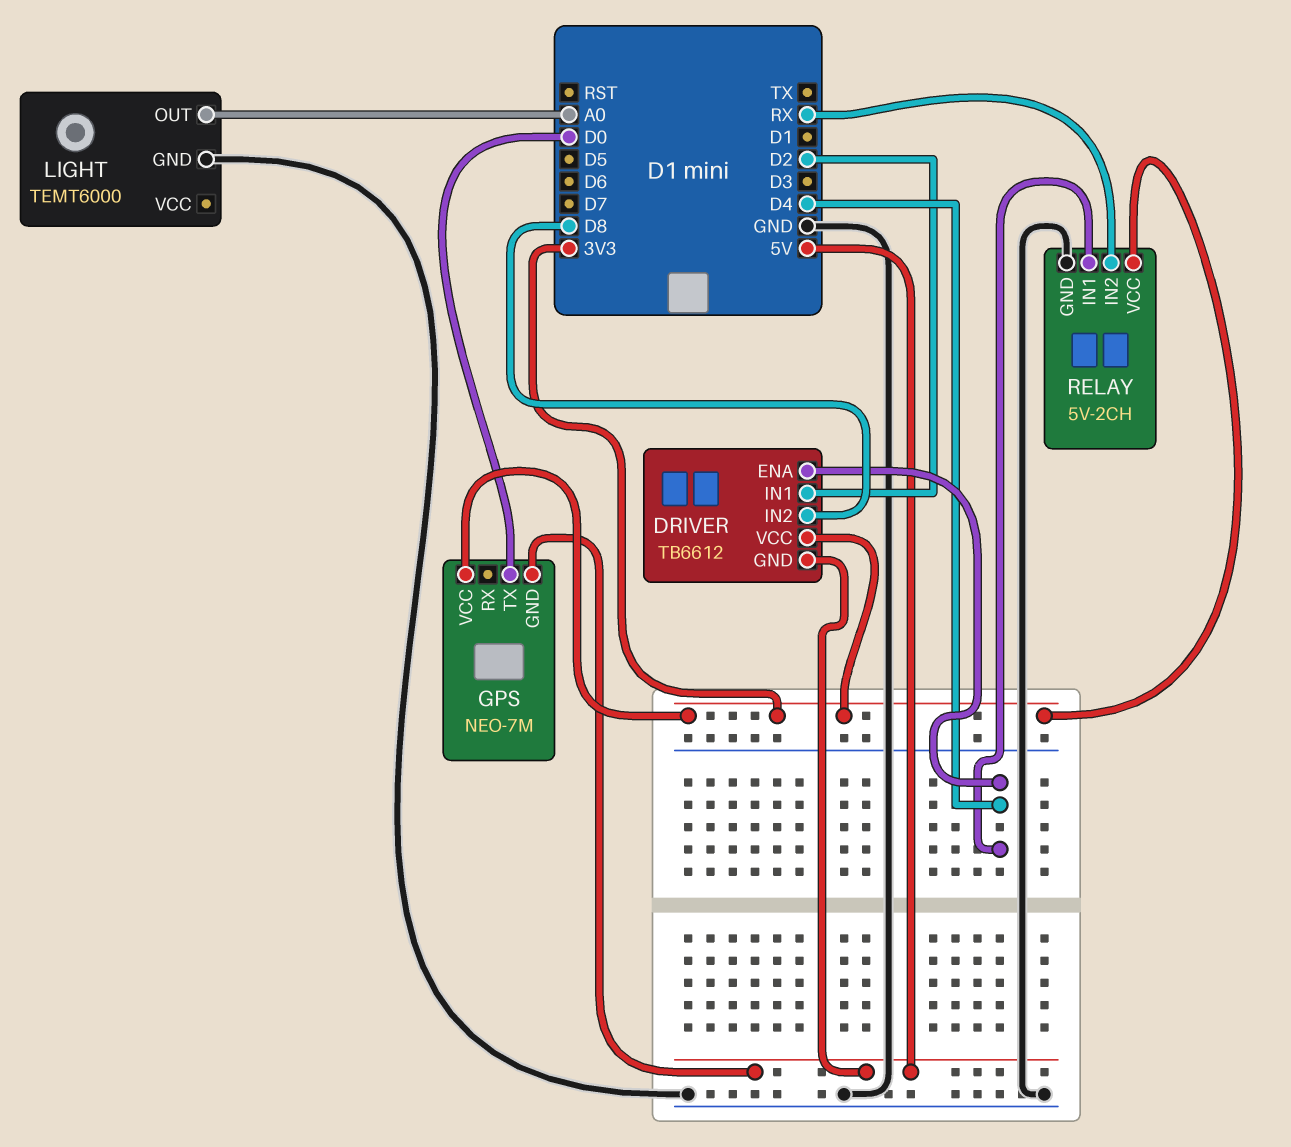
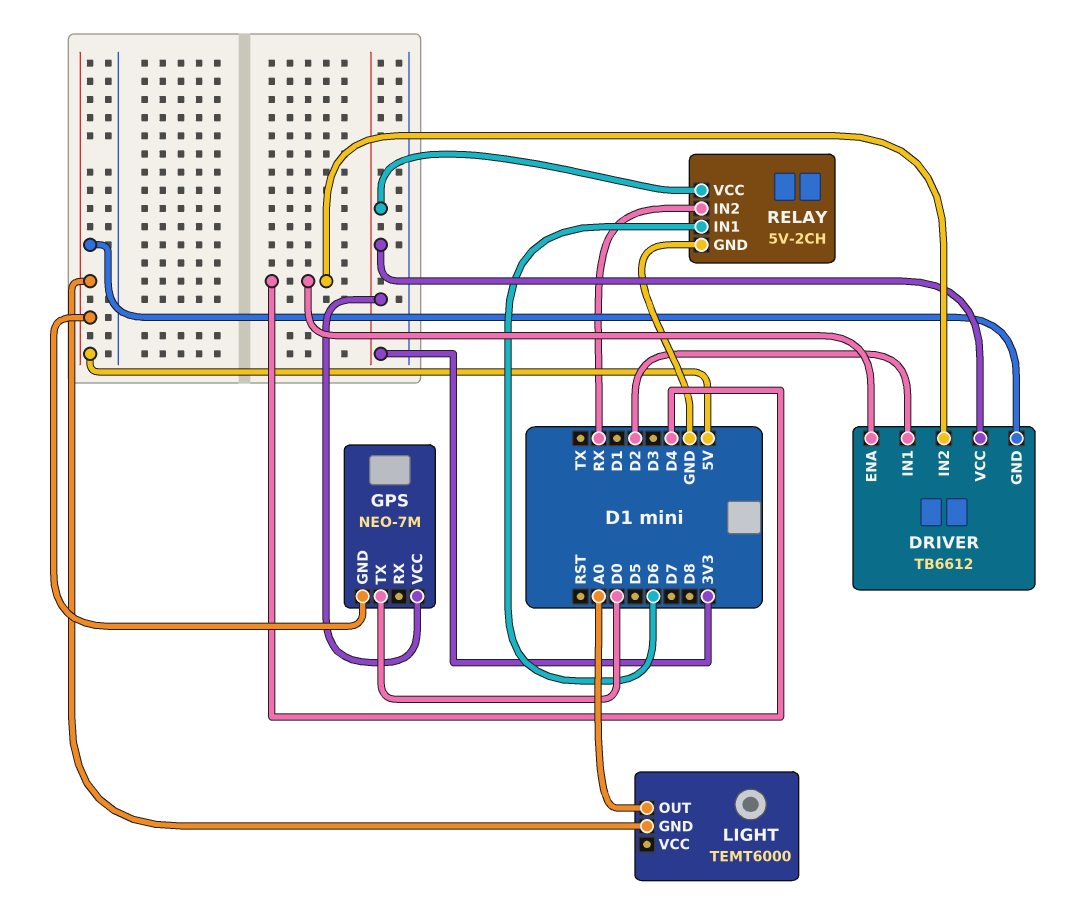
DRIVER pin IN2: D8 -> D4
LIGHT pin GND: GND -> 5V
RELAY pin IN1: D4 -> D6

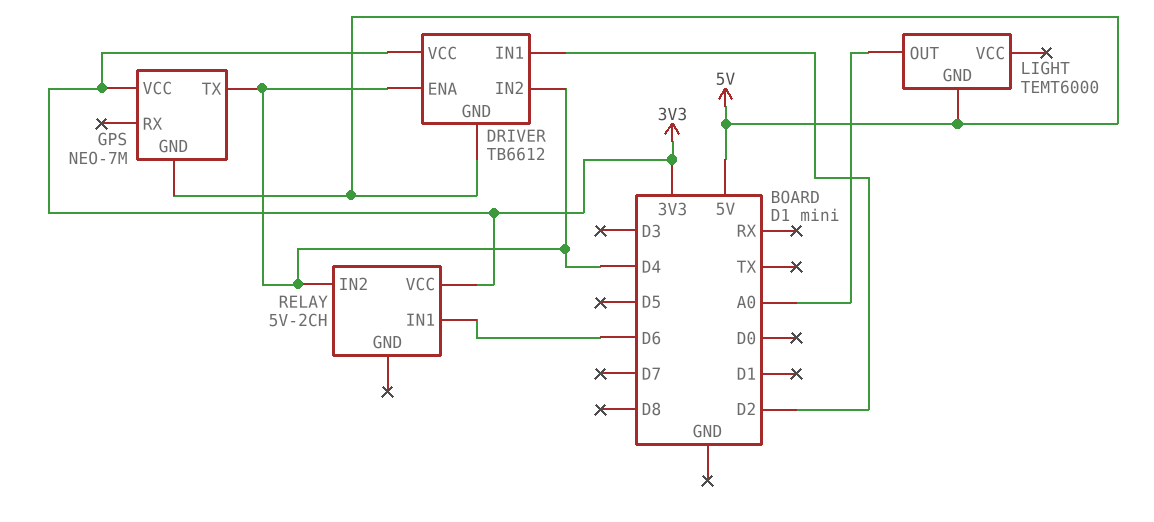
GPS pin TX: D0 -> D4
RELAY pin GND: GND -> none
RELAY pin IN2: RX -> D4

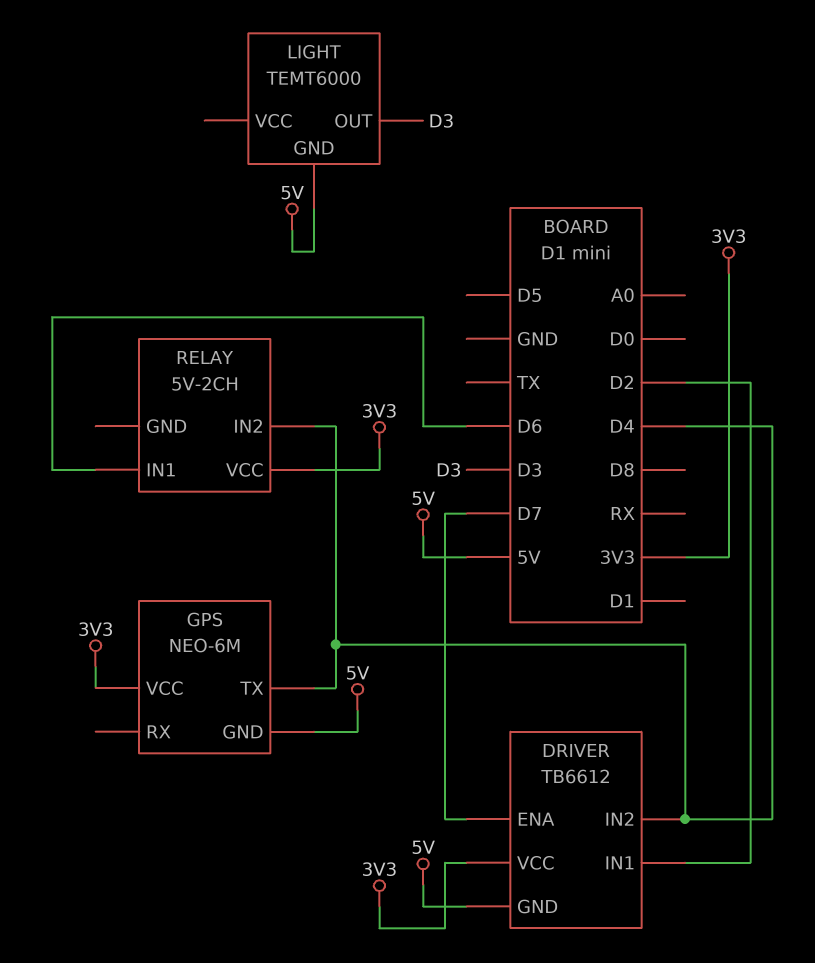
DRIVER pin ENA: D4 -> D7
GPS: NEO-7M -> NEO-6M
LIGHT pin OUT: A0 -> D3

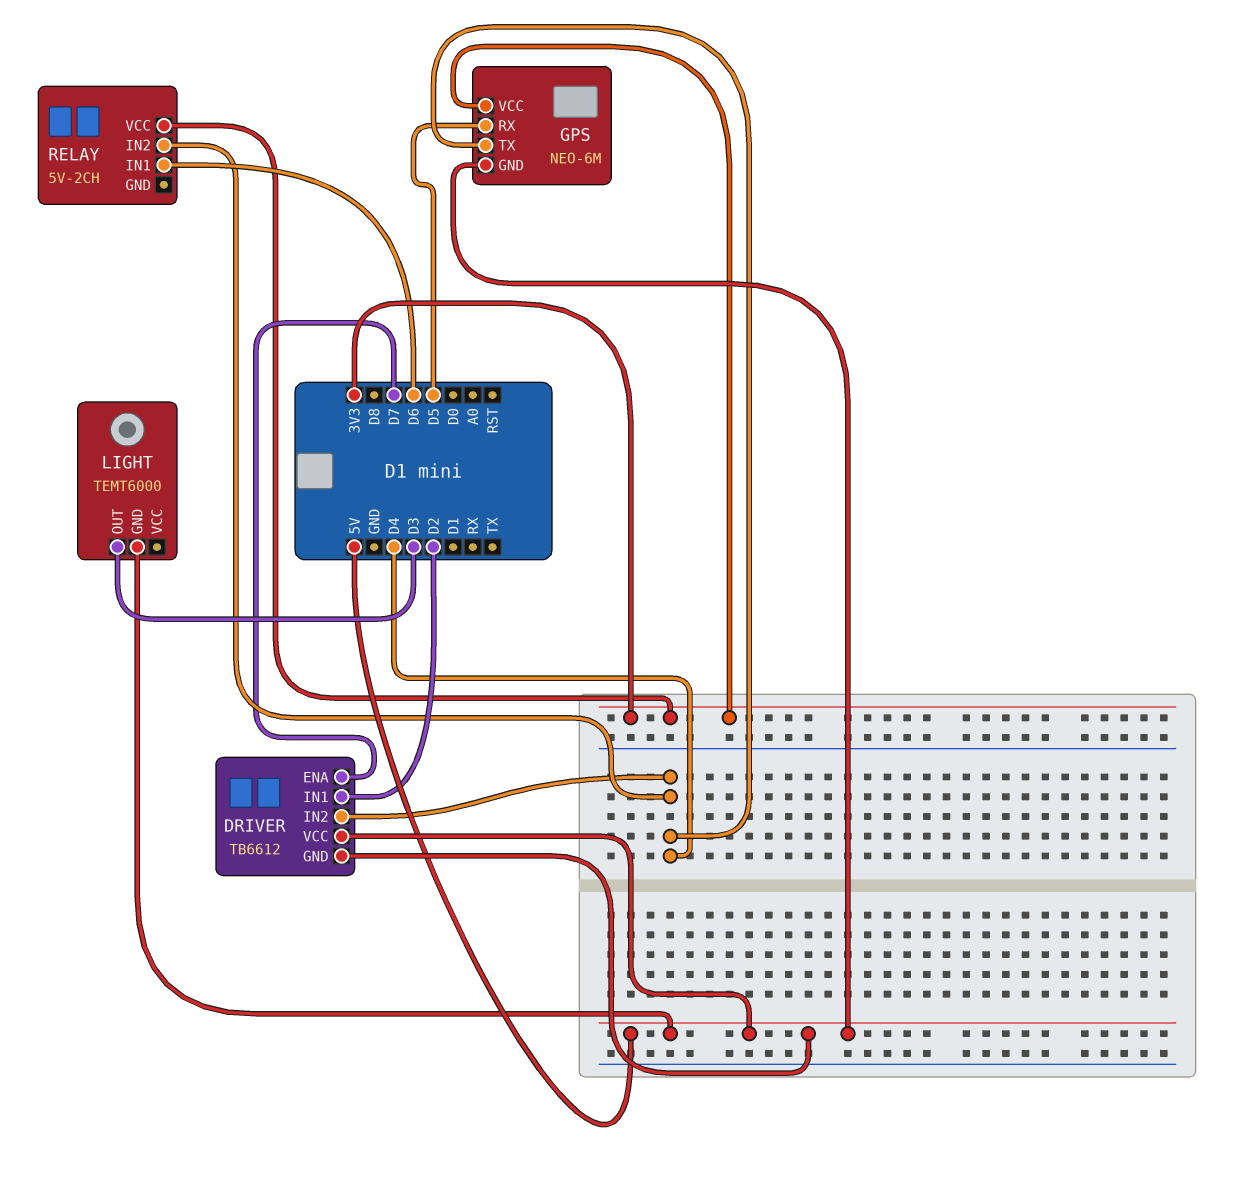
DRIVER pin VCC: 3V3 -> 5V
GPS pin RX: none -> D5

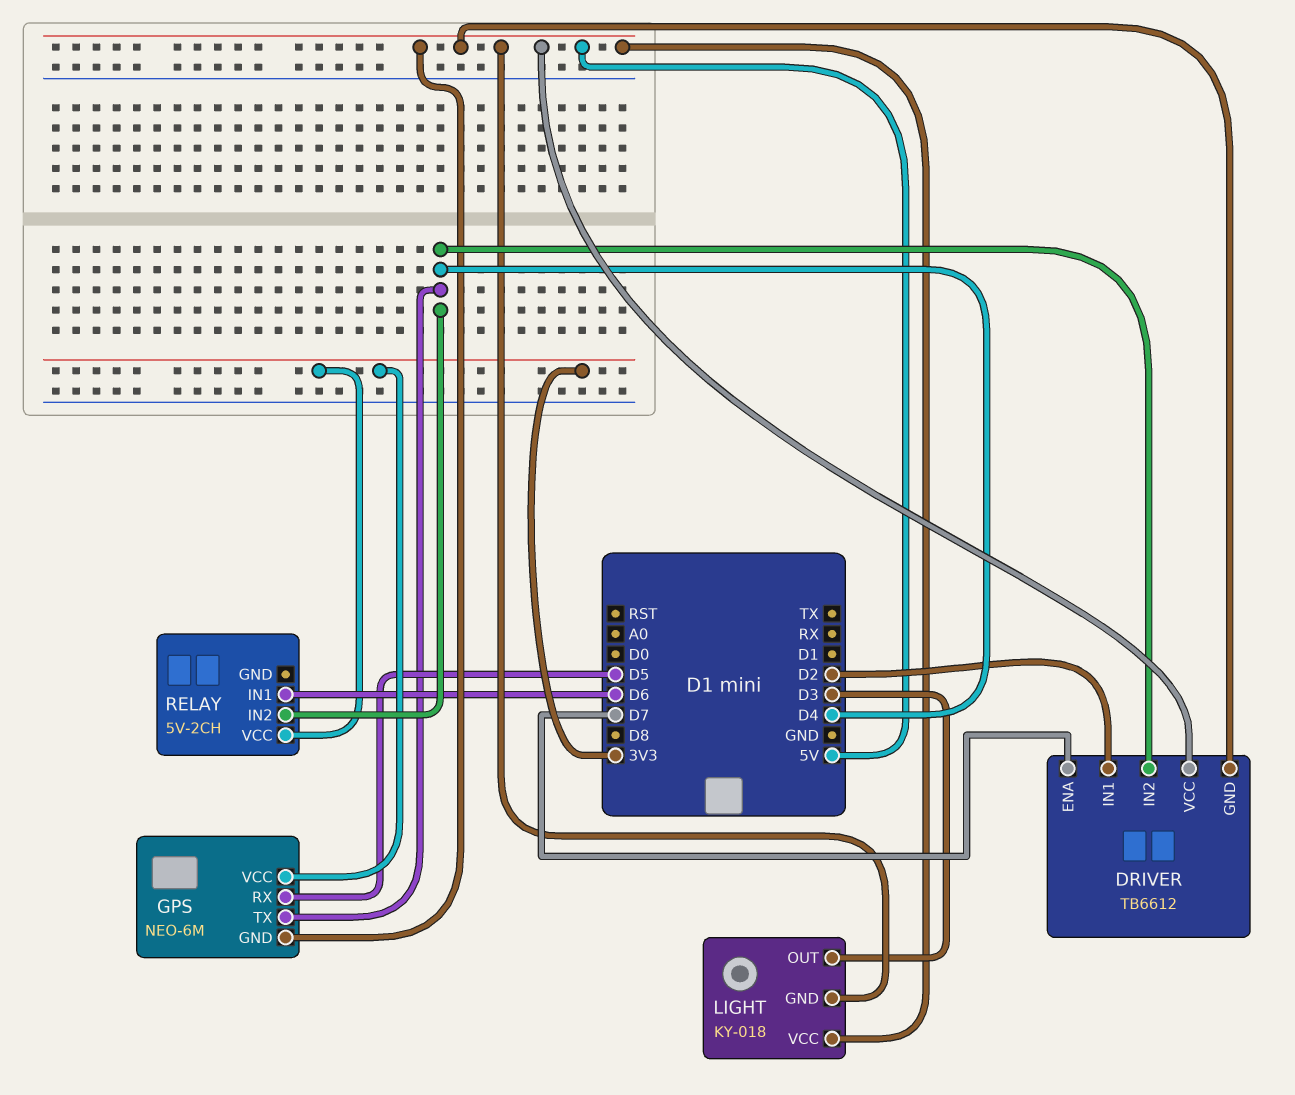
LIGHT: TEMT6000 -> KY-018
LIGHT pin VCC: none -> 5V

